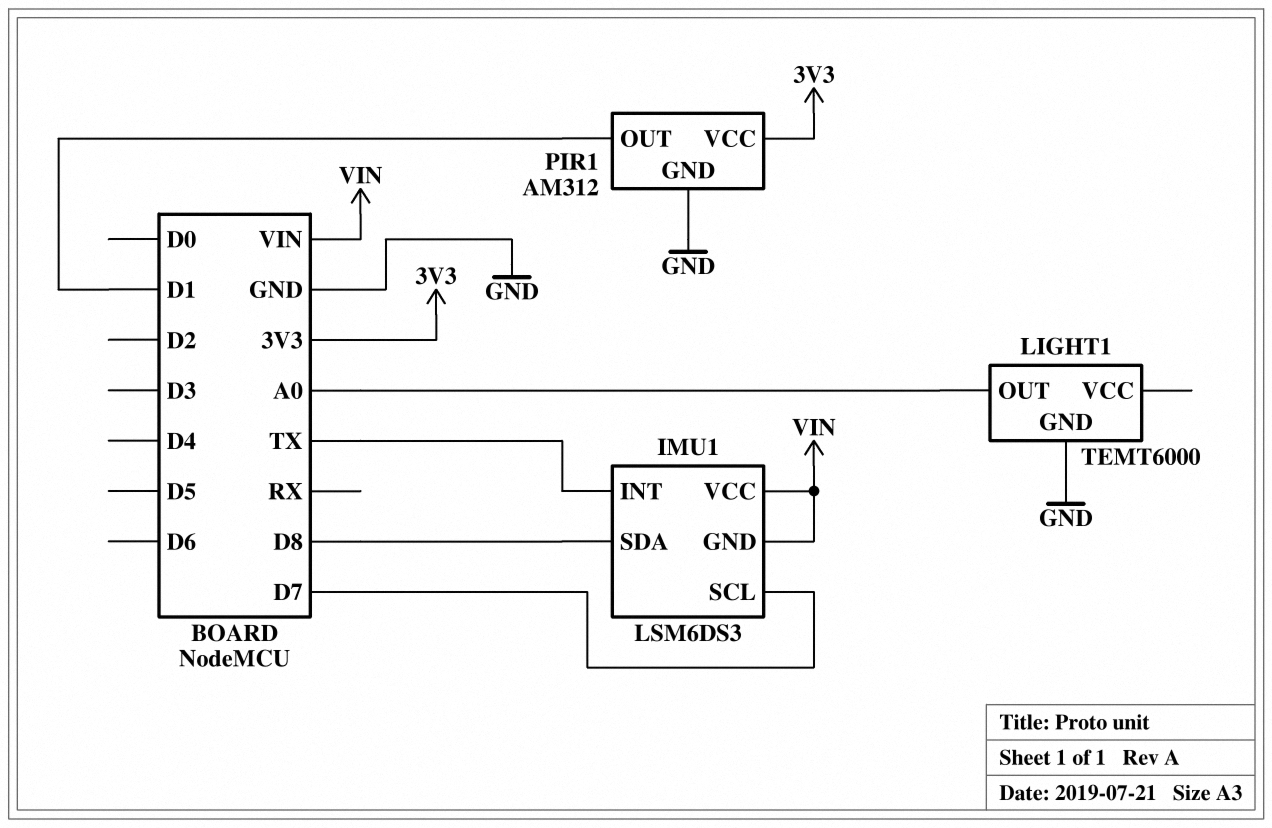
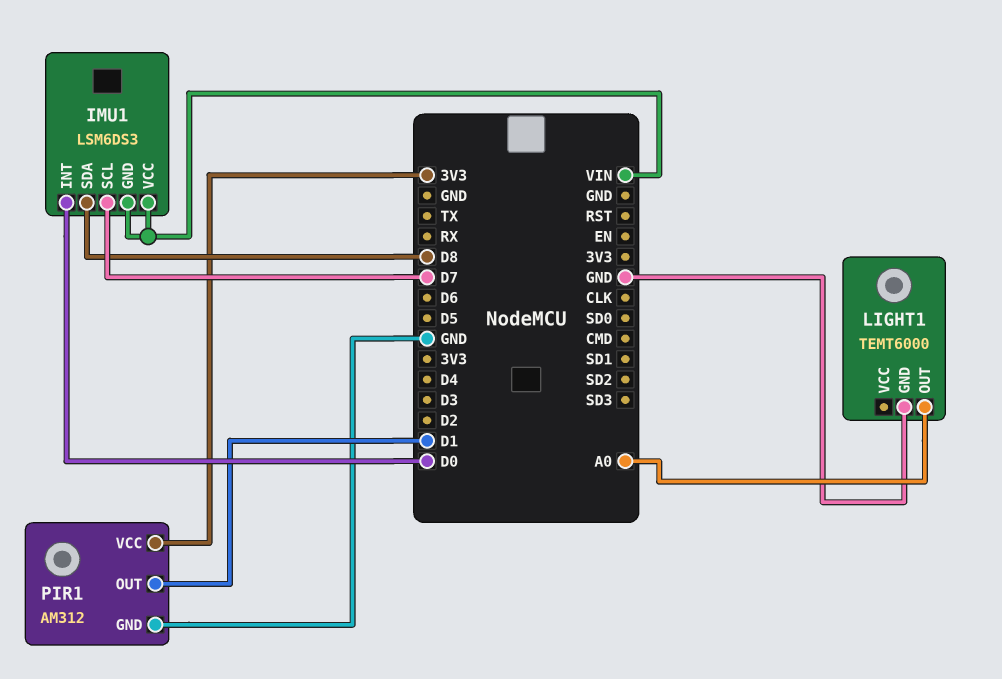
IMU1 pin INT: TX -> D0

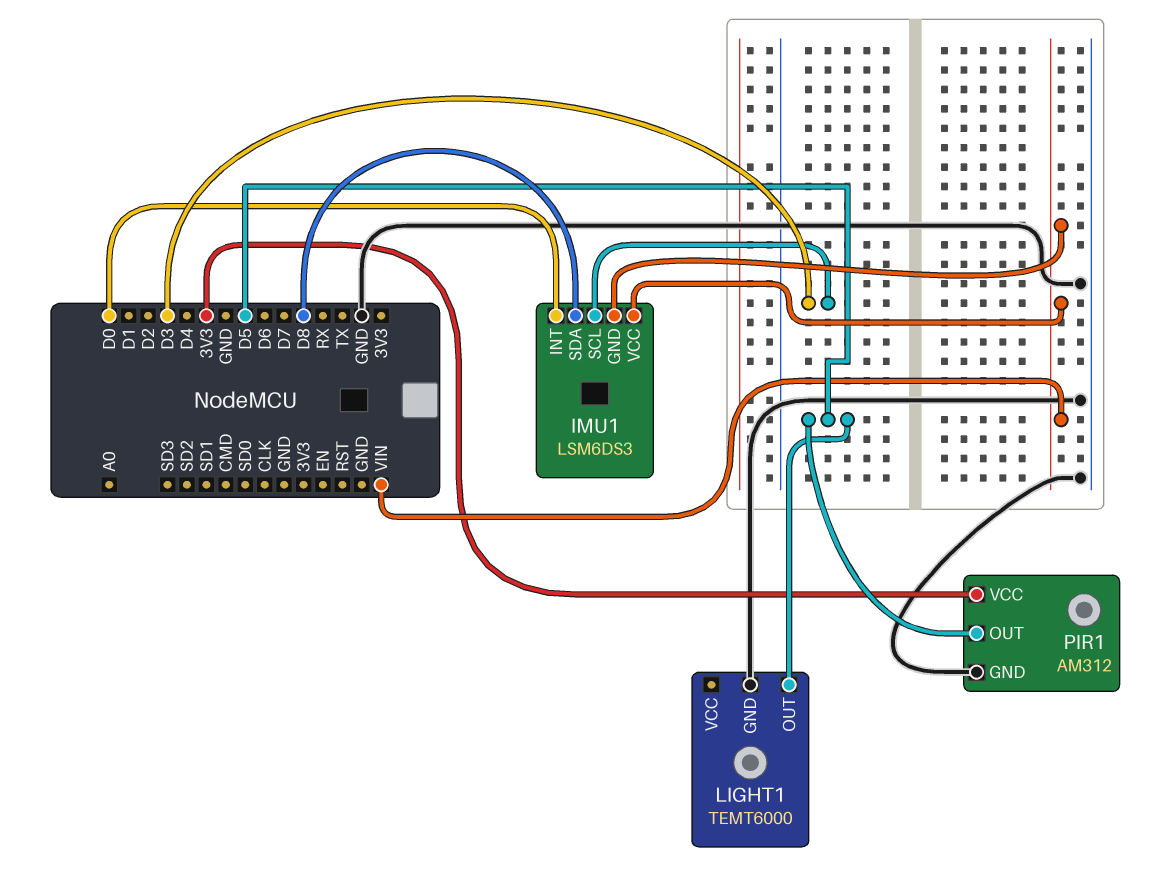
IMU1 pin SCL: D7 -> D3
LIGHT1 pin OUT: A0 -> D5
PIR1 pin OUT: D1 -> D5

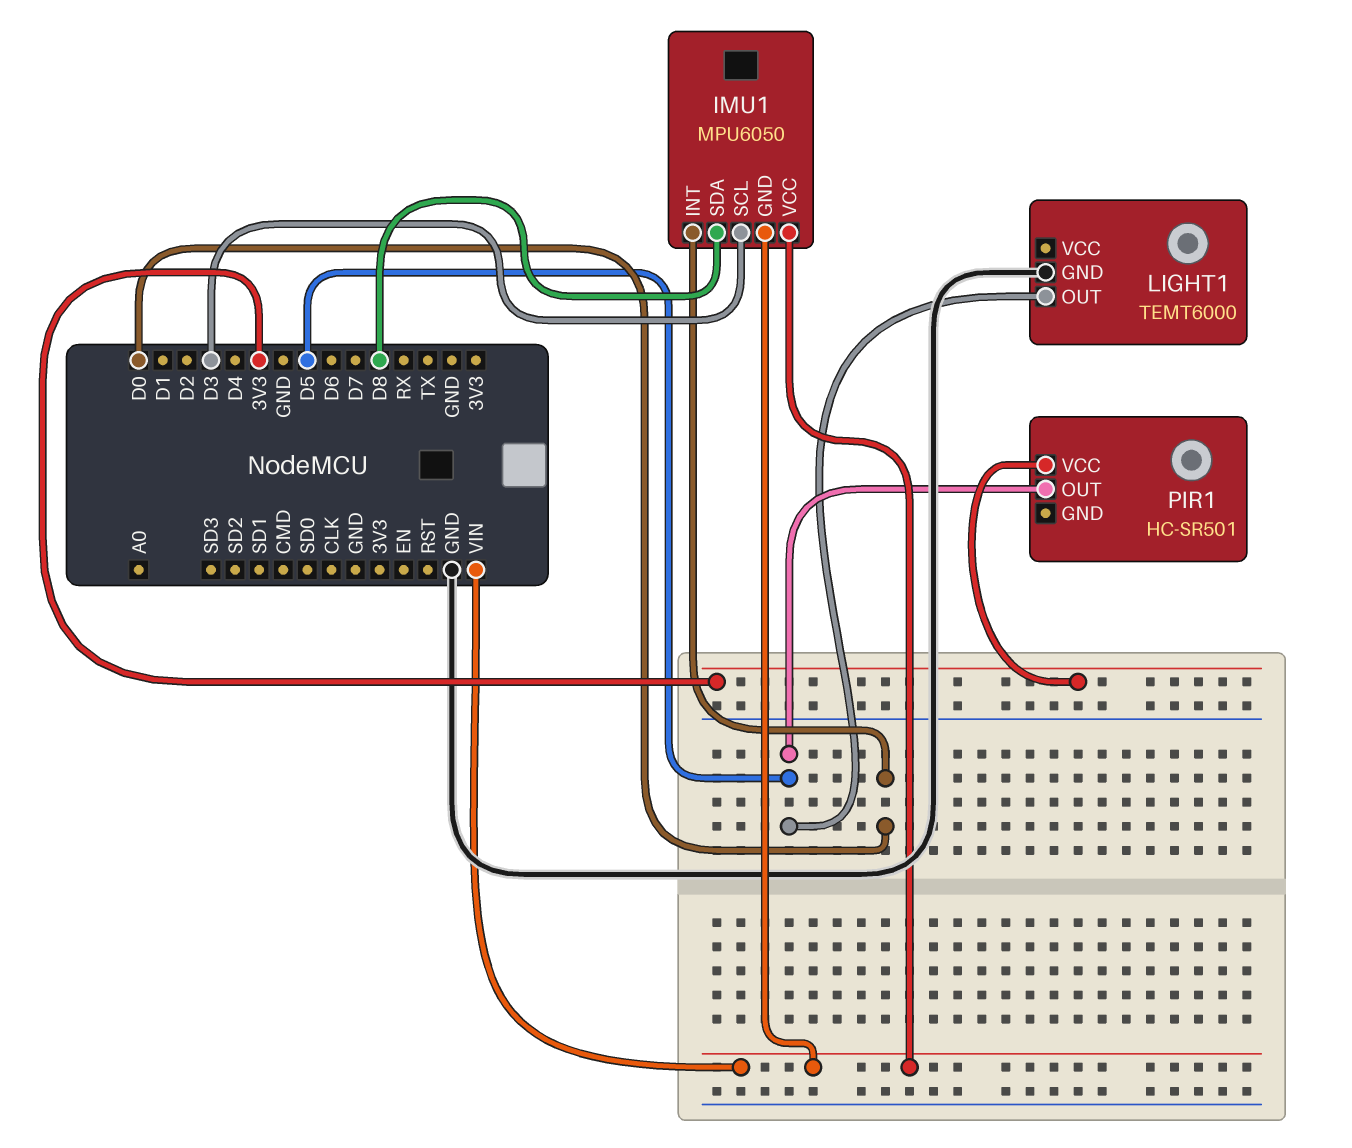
IMU1: LSM6DS3 -> MPU6050
PIR1: AM312 -> HC-SR501
PIR1 pin GND: GND -> none

